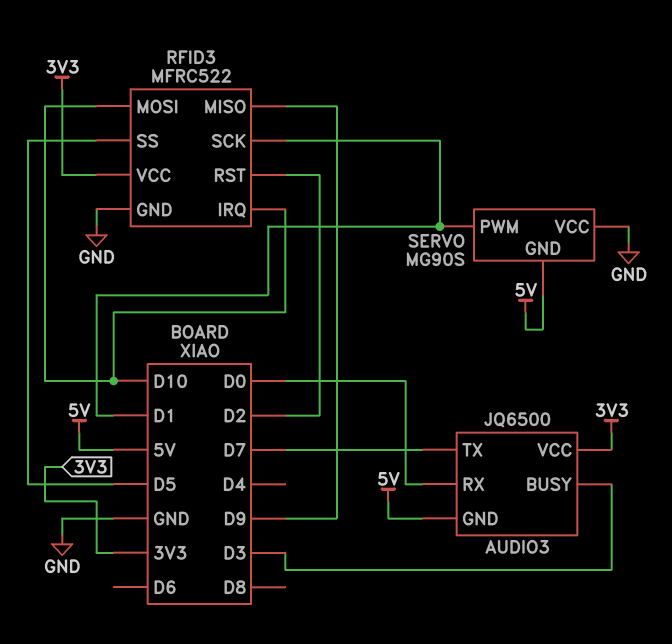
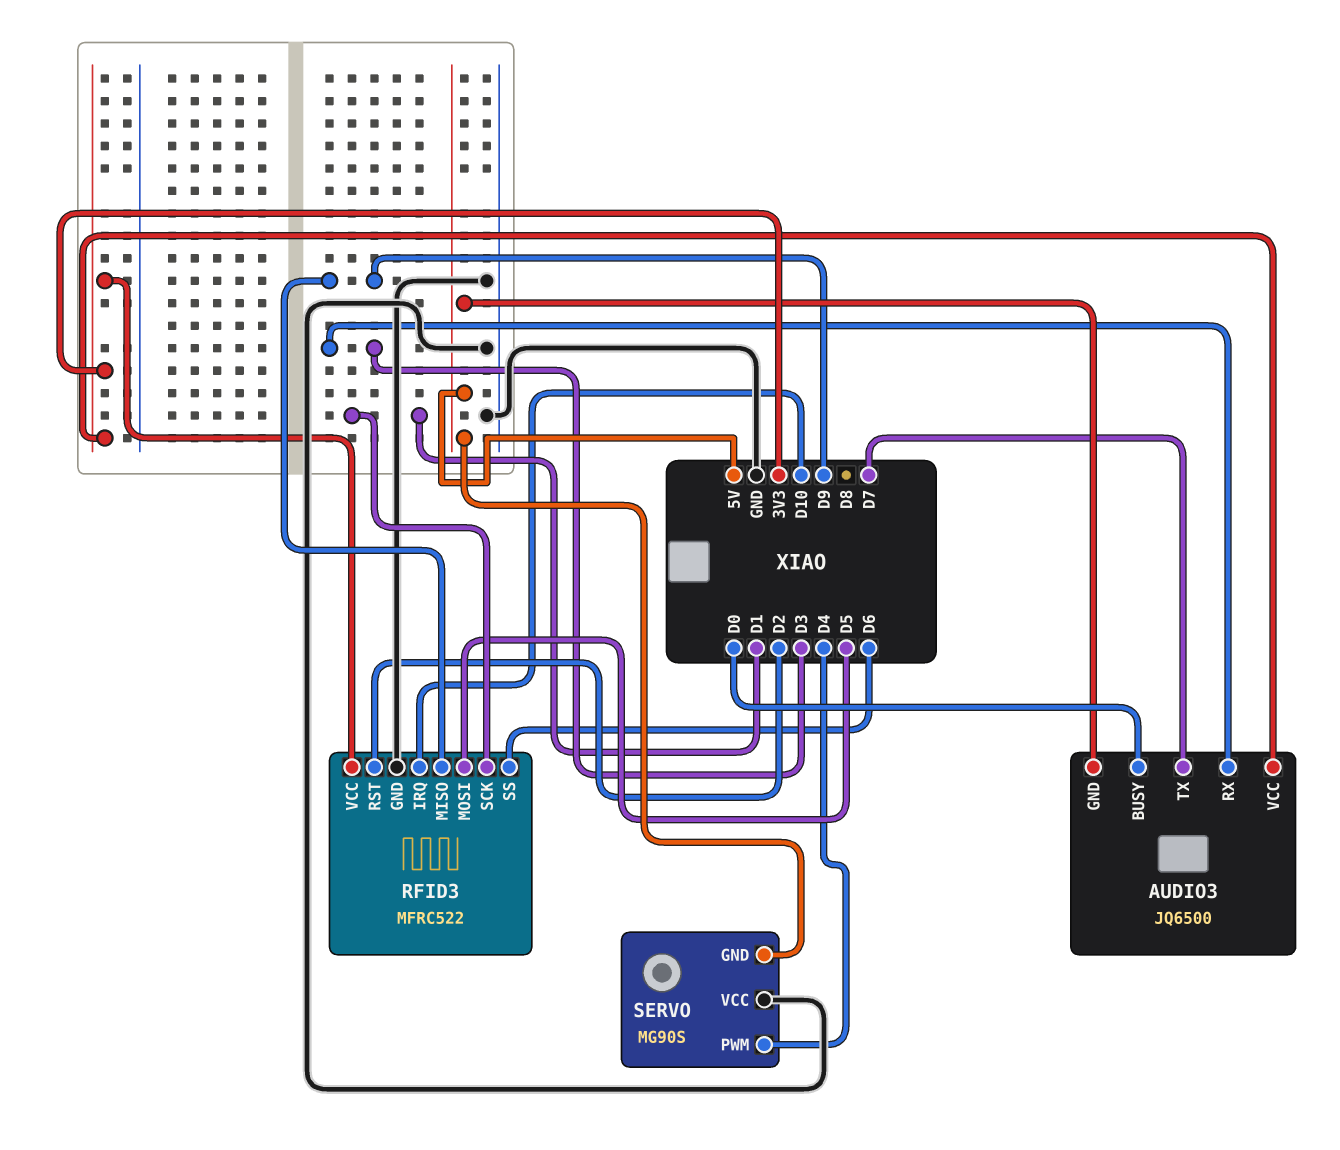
AUDIO3 pin BUSY: D3 -> D0
AUDIO3 pin RX: D0 -> D3
RFID3 pin MOSI: D10 -> D5
RFID3 pin SS: D5 -> D6
SERVO pin PWM: D1 -> D4

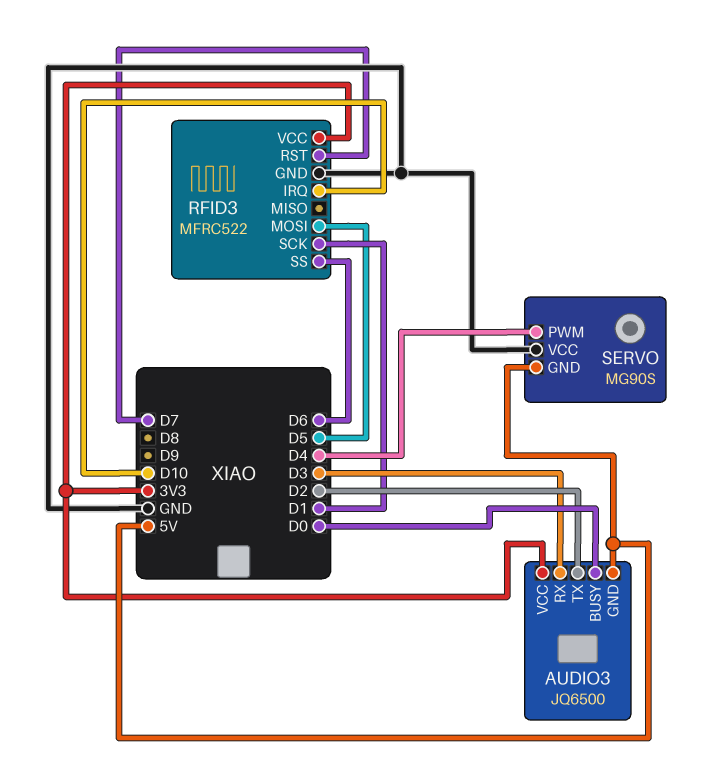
AUDIO3 pin TX: D7 -> D2
RFID3 pin MISO: D9 -> none
RFID3 pin RST: D2 -> D7

